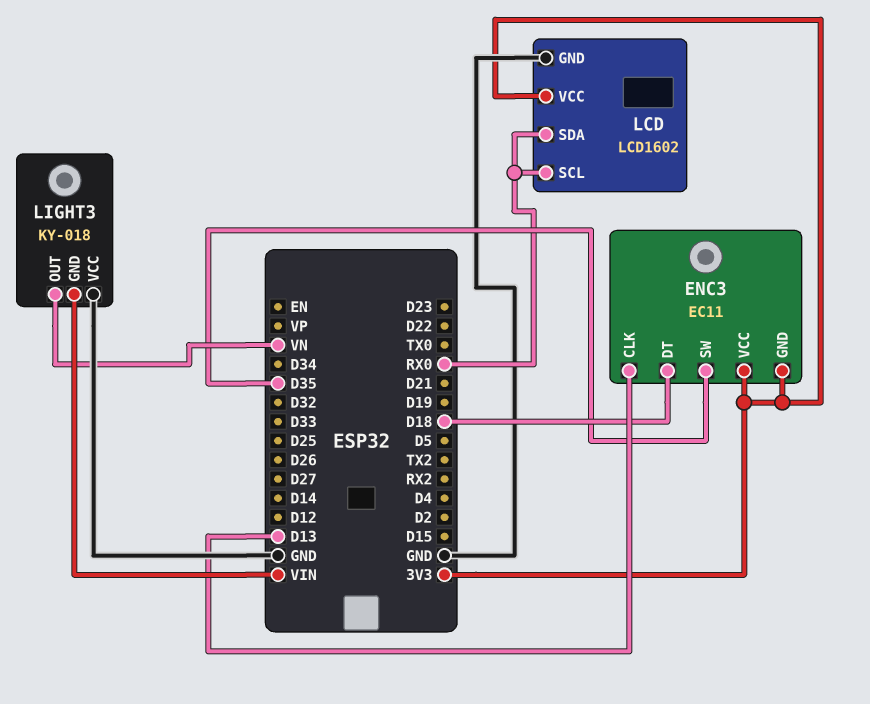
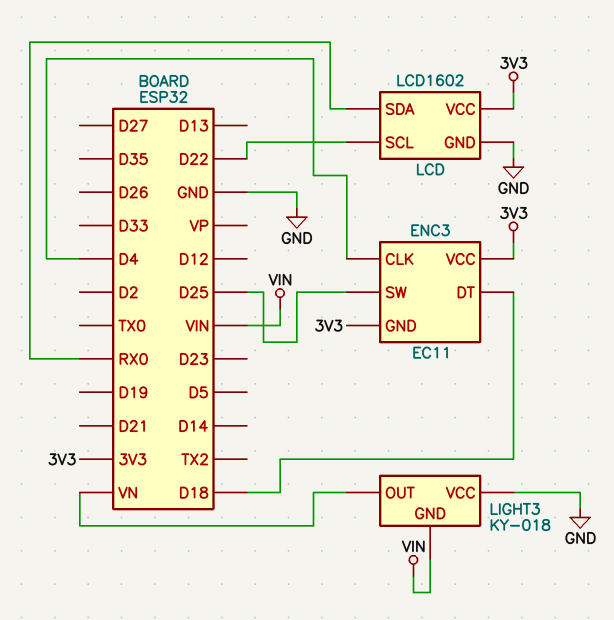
ENC3 pin CLK: D13 -> D4
ENC3 pin SW: D35 -> D25
LCD pin SCL: RX0 -> D22

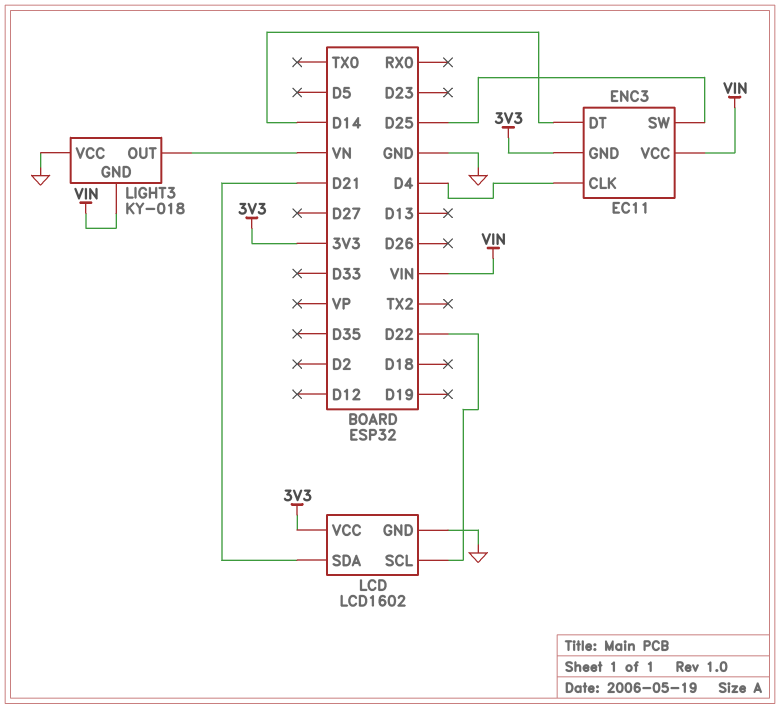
ENC3 pin DT: D18 -> D14
ENC3 pin VCC: 3V3 -> VIN
LCD pin SDA: RX0 -> D21

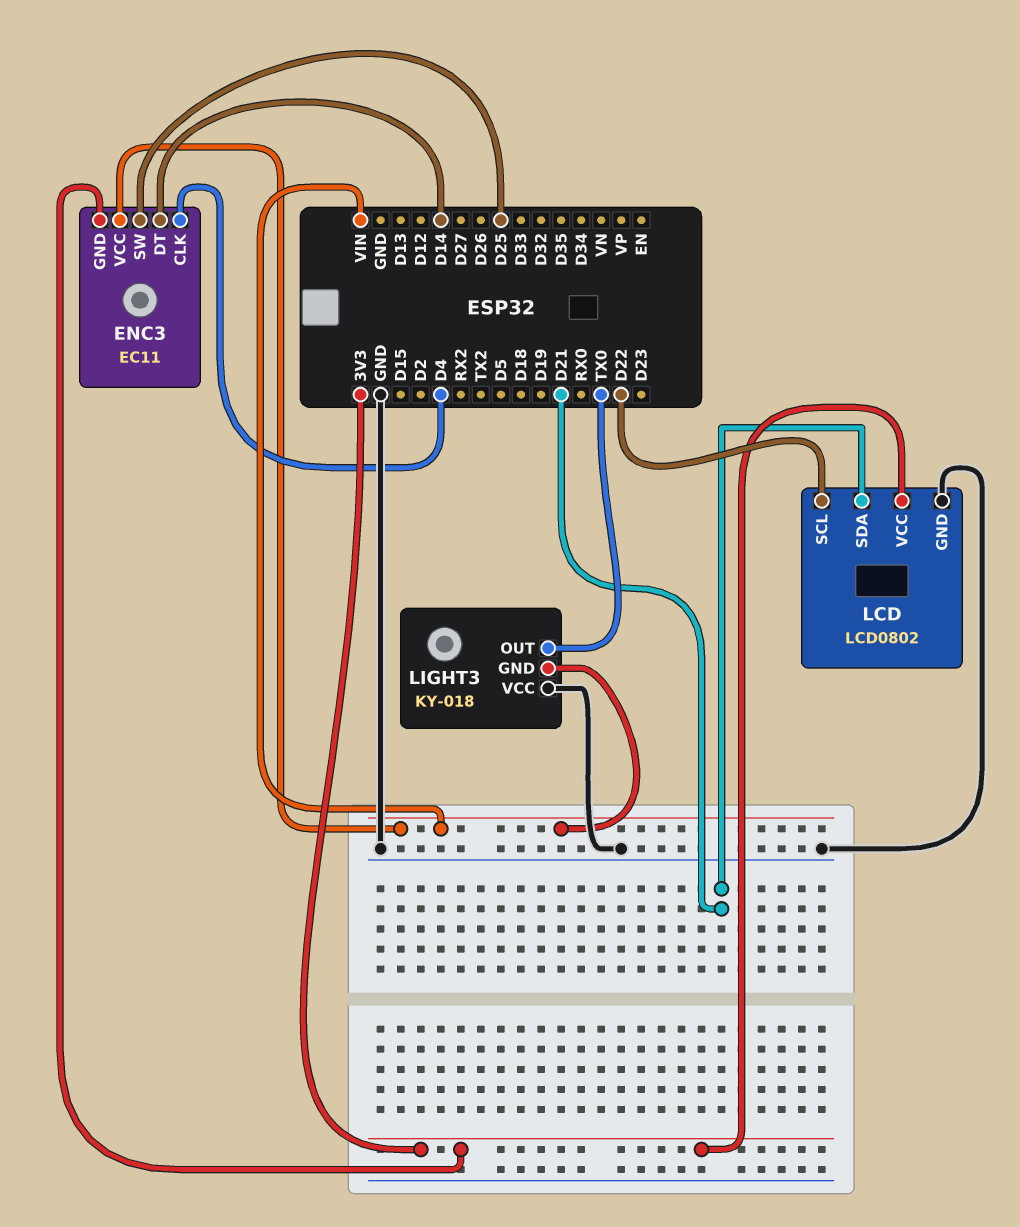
LCD: LCD1602 -> LCD0802
LIGHT3 pin OUT: VN -> TX0

